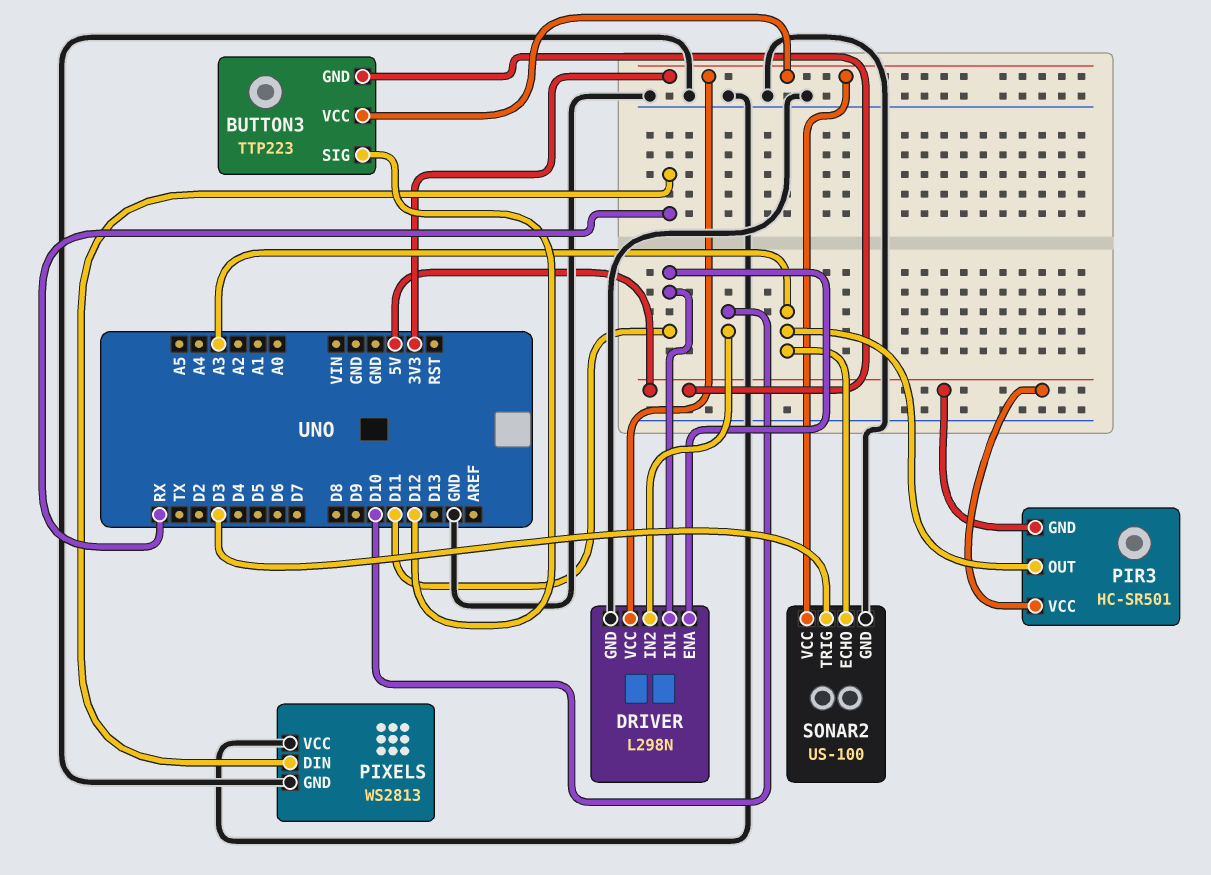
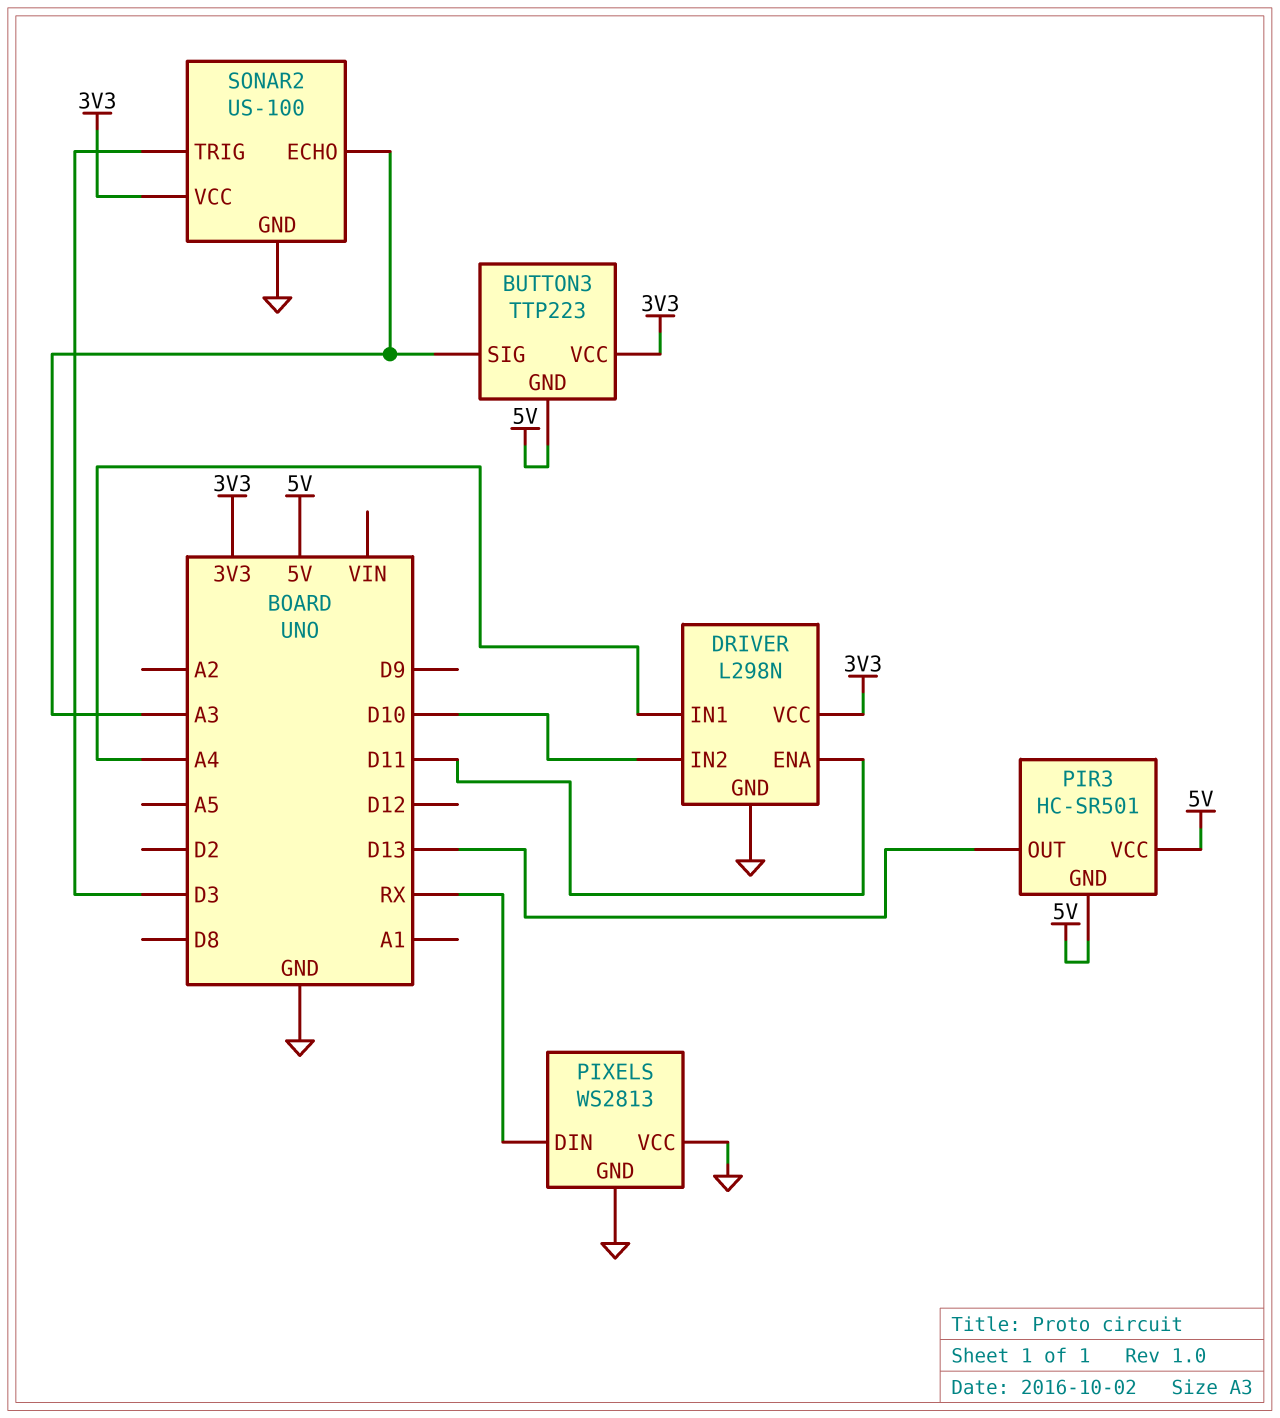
BUTTON3 pin SIG: D12 -> A3
DRIVER pin IN1: D11 -> A4
PIR3 pin OUT: A3 -> D13

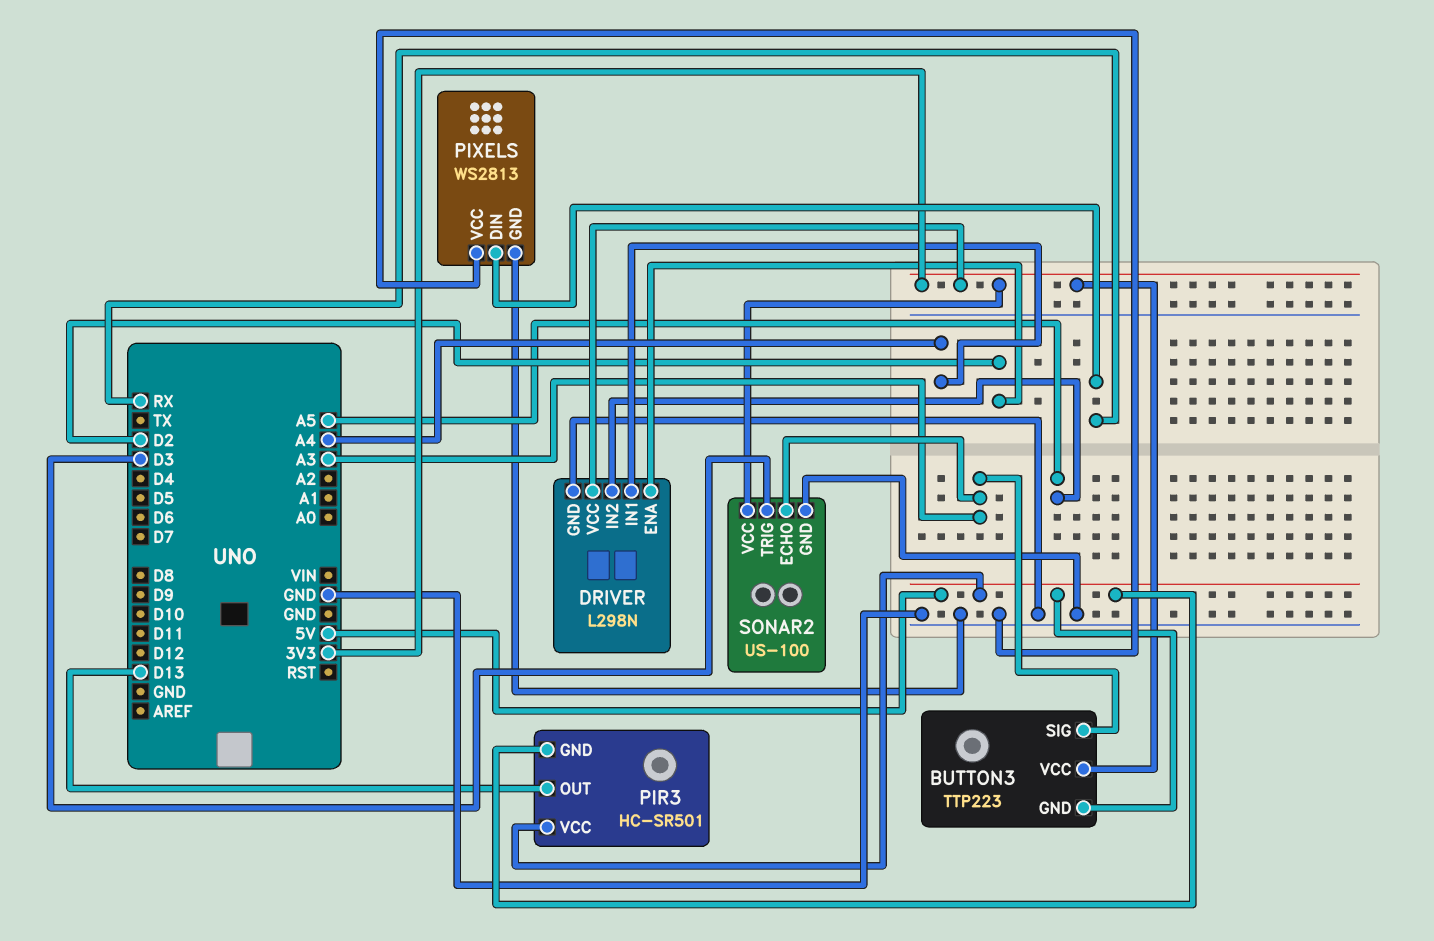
DRIVER pin ENA: D11 -> D2
DRIVER pin IN2: D10 -> A5

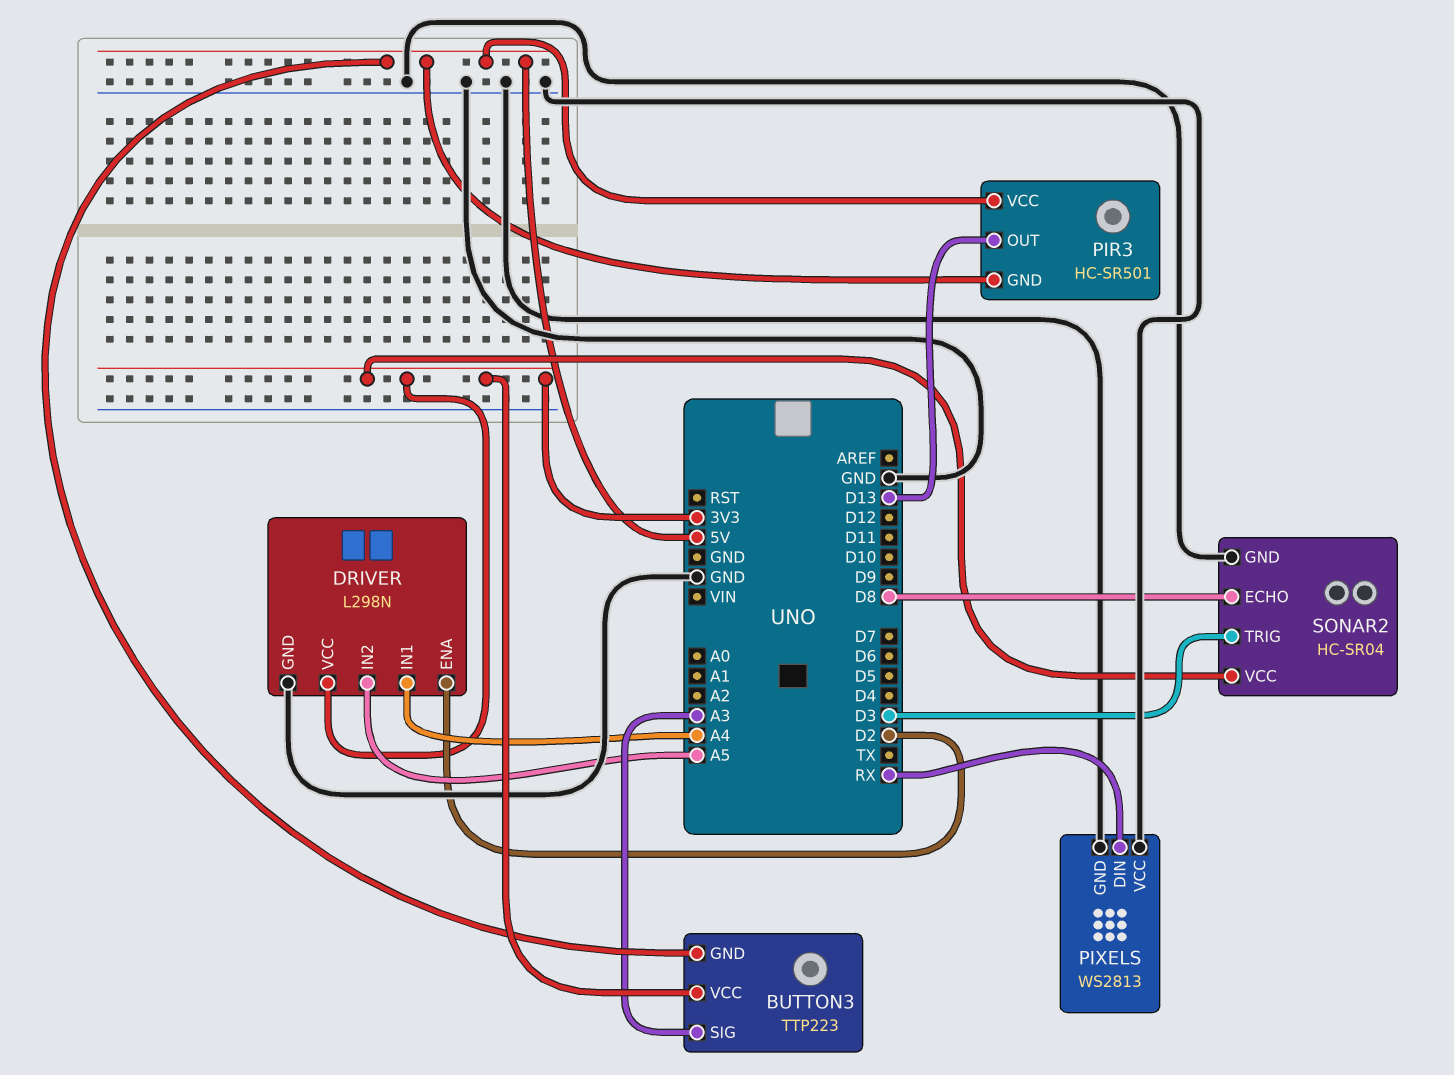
SONAR2: US-100 -> HC-SR04
SONAR2 pin ECHO: A3 -> D8

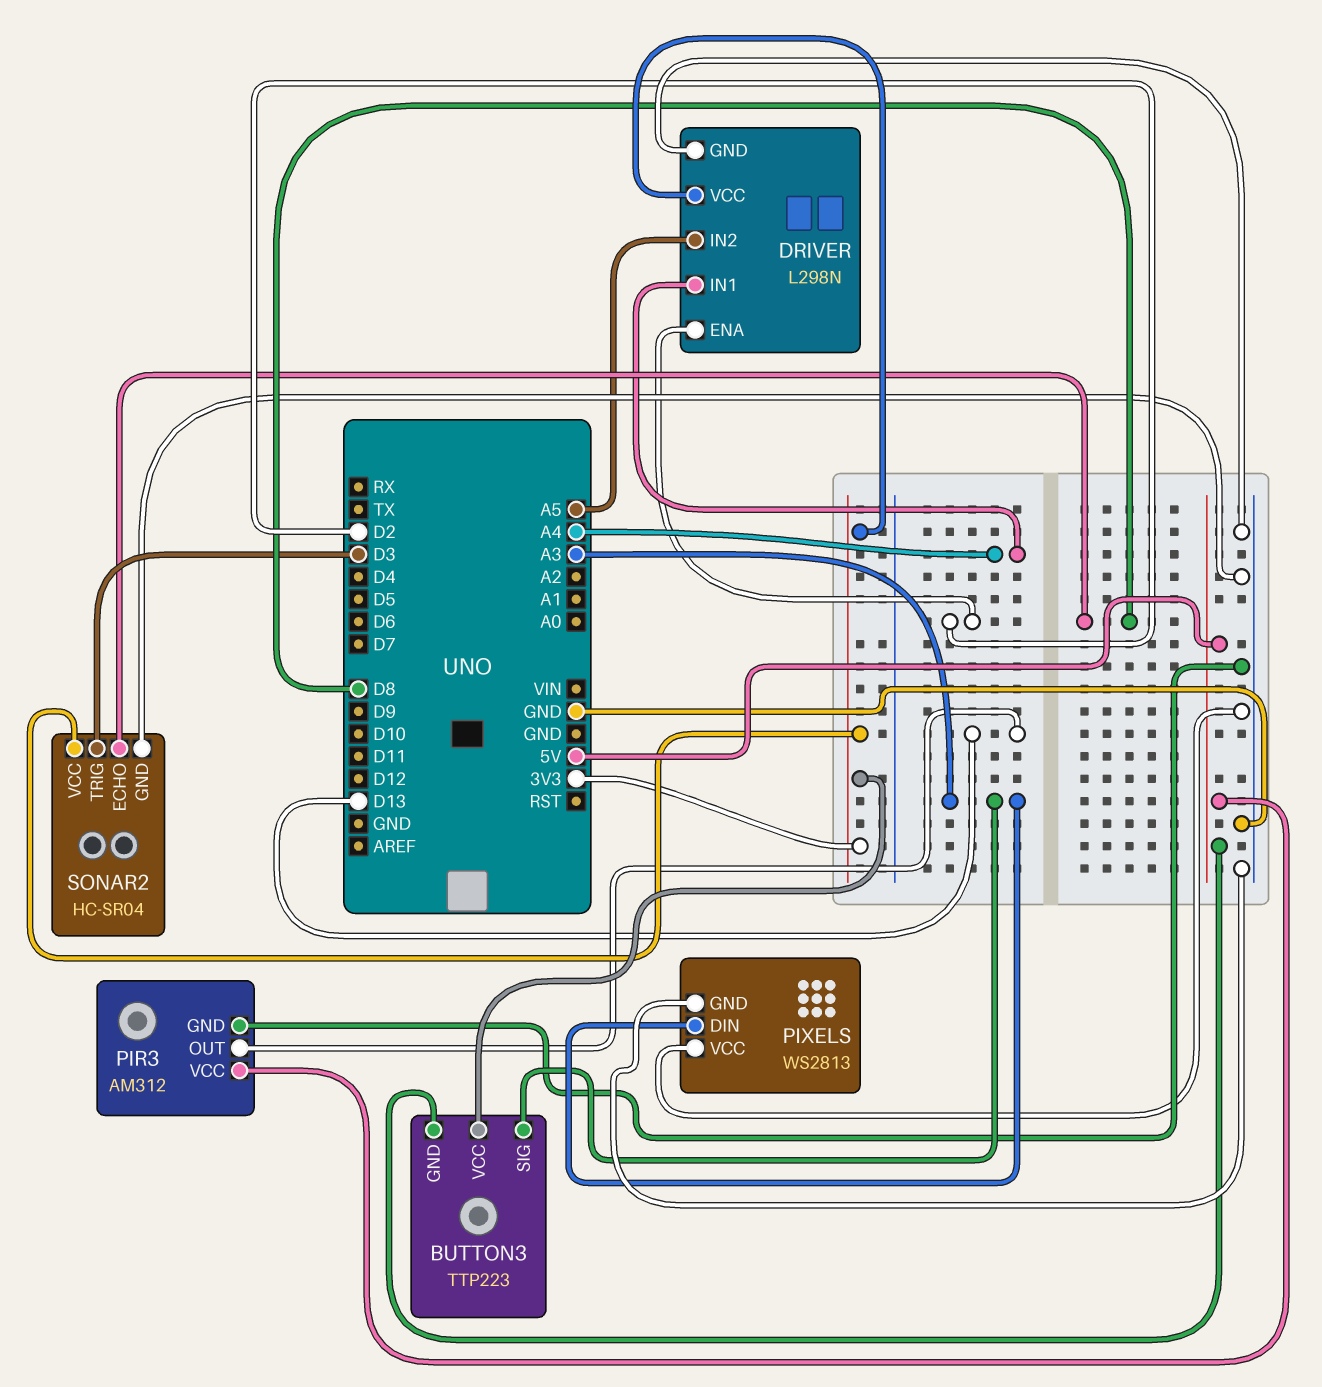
PIR3: HC-SR501 -> AM312
PIR3 pin GND: 5V -> GND
PIXELS pin DIN: RX -> A3

